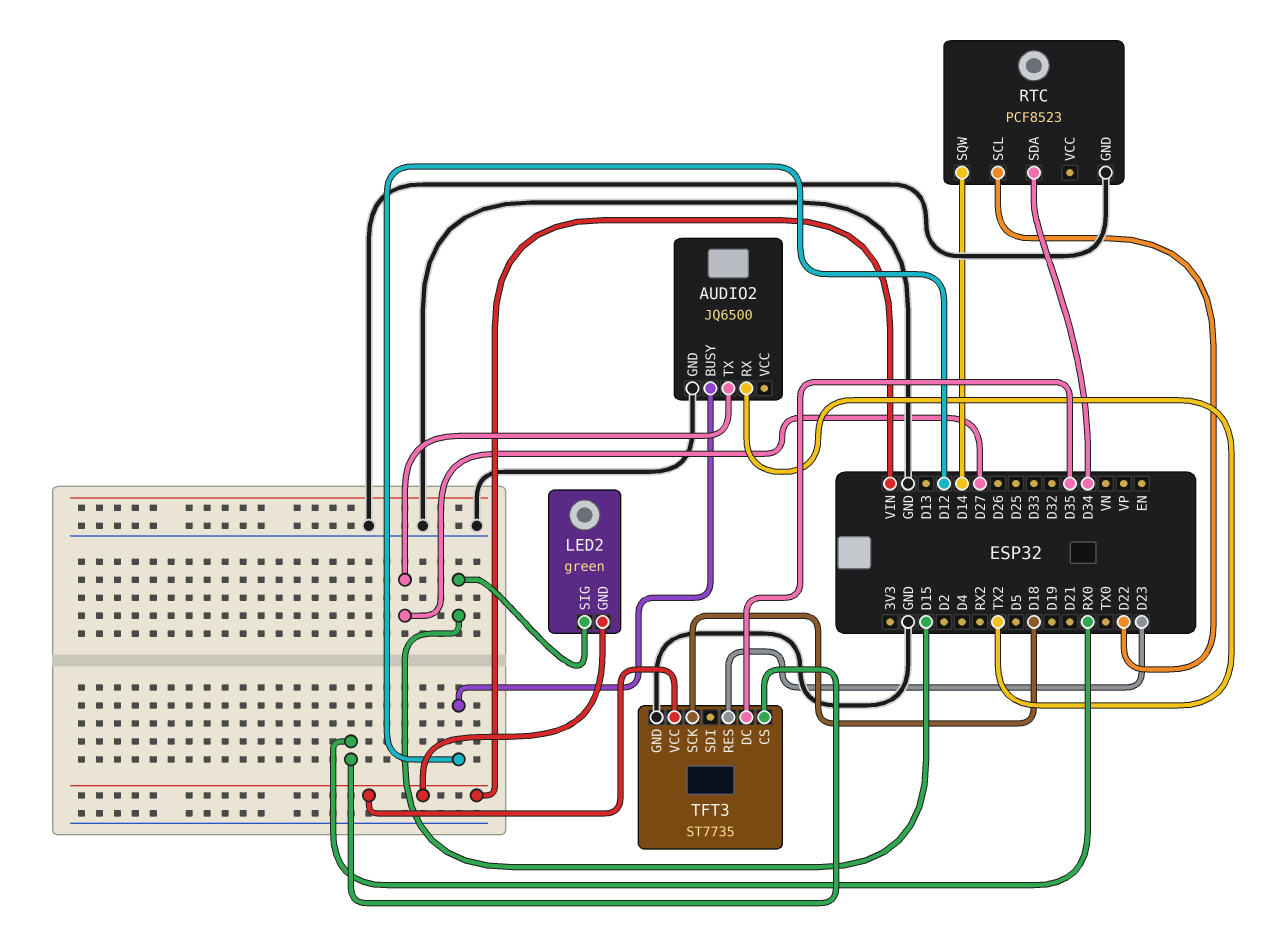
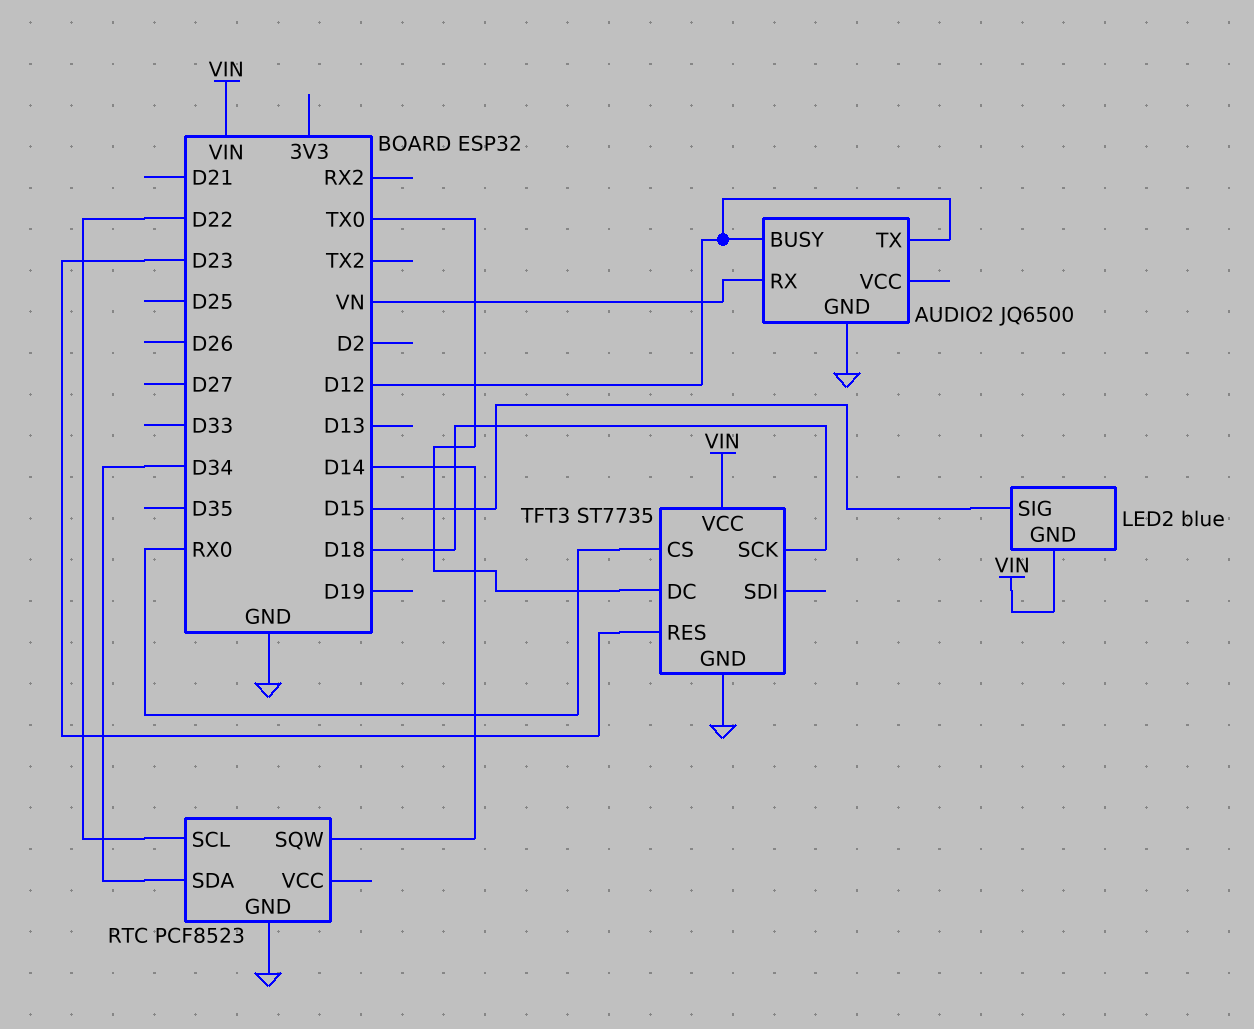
AUDIO2 pin RX: TX2 -> VN
AUDIO2 pin TX: D27 -> D12
LED2: green -> blue
TFT3 pin DC: D35 -> TX0

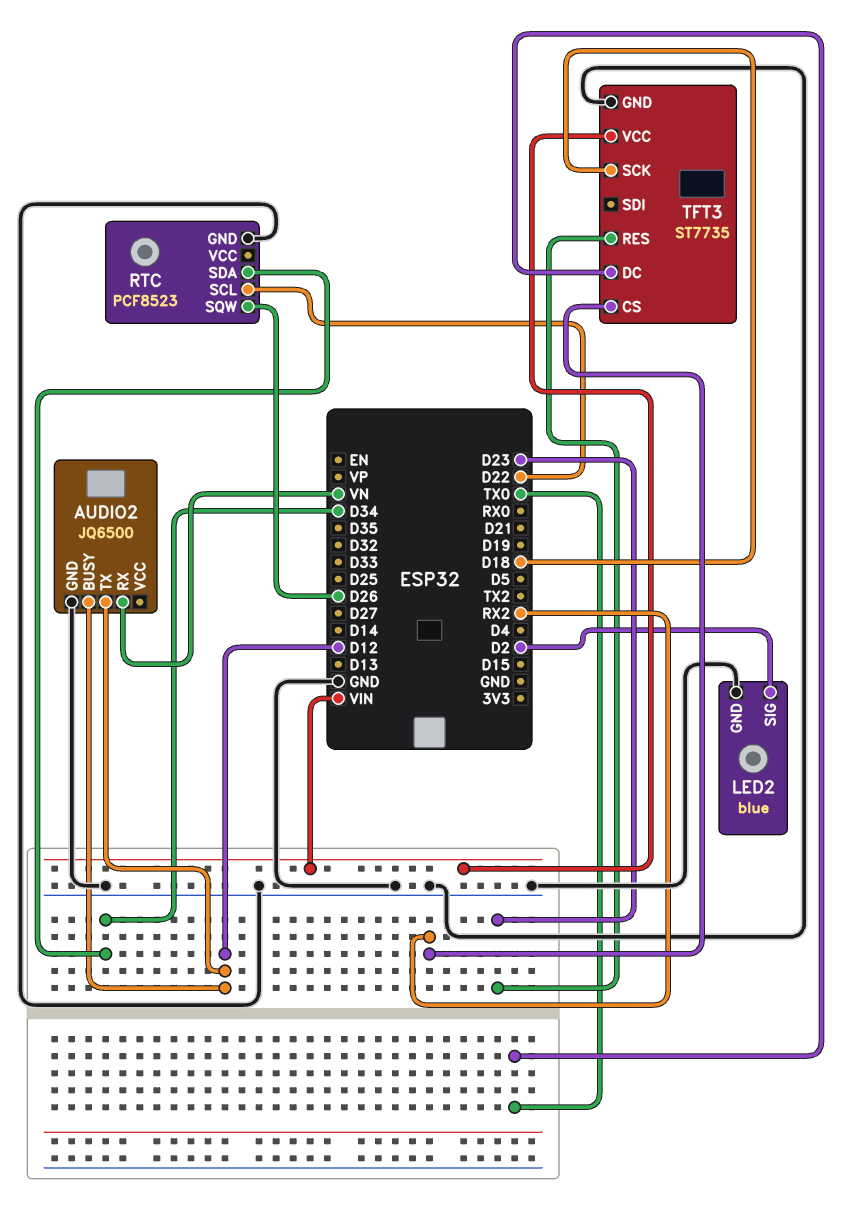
LED2 pin GND: VIN -> GND
LED2 pin SIG: D15 -> D2
RTC pin SQW: D14 -> D26
TFT3 pin CS: RX0 -> RX2

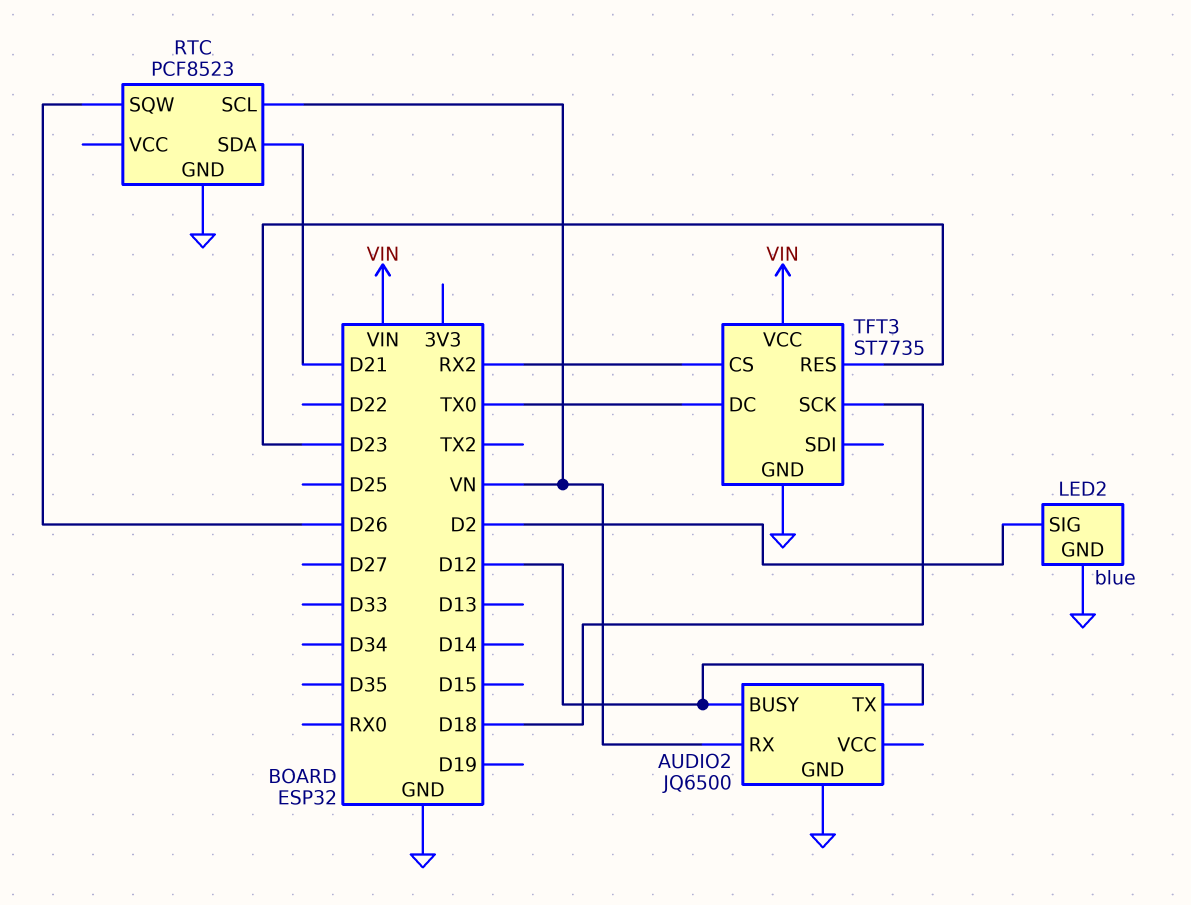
RTC pin SCL: D22 -> VN
RTC pin SDA: D34 -> D21

